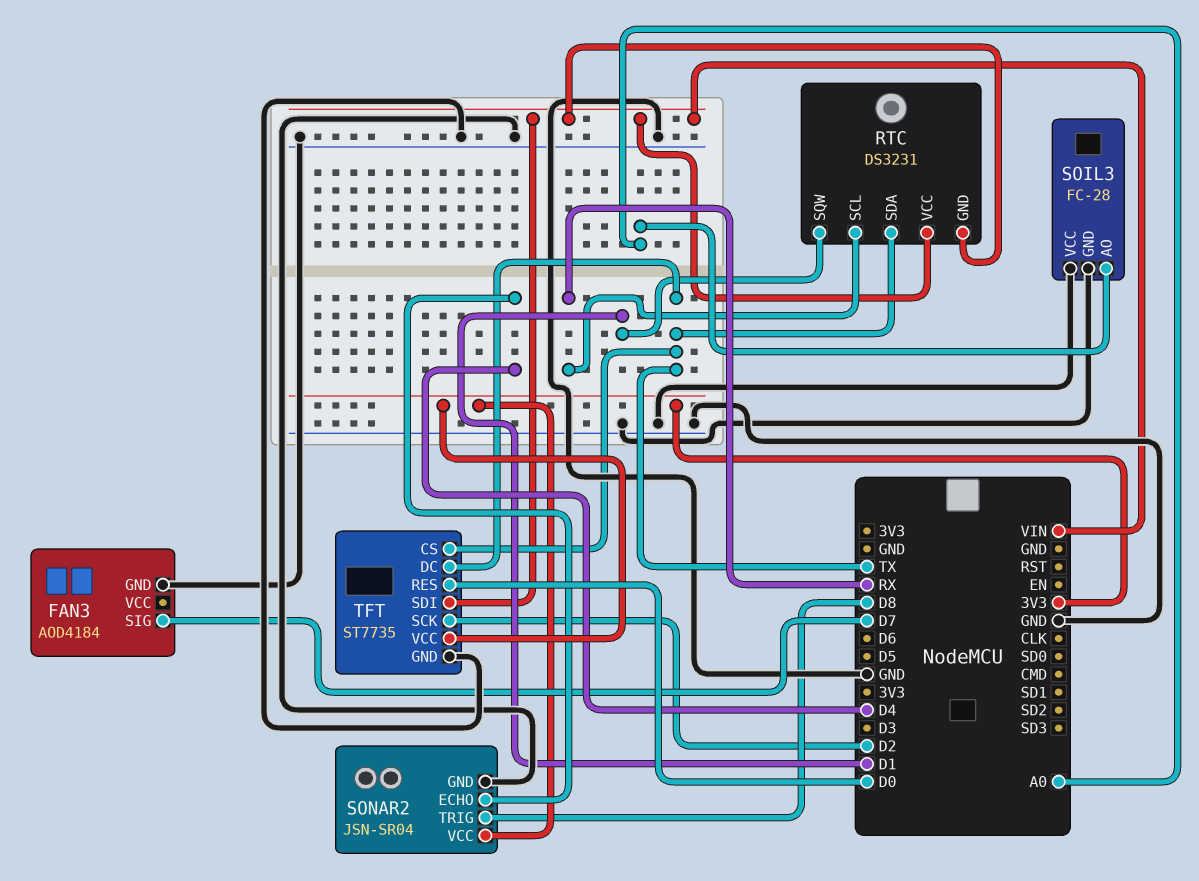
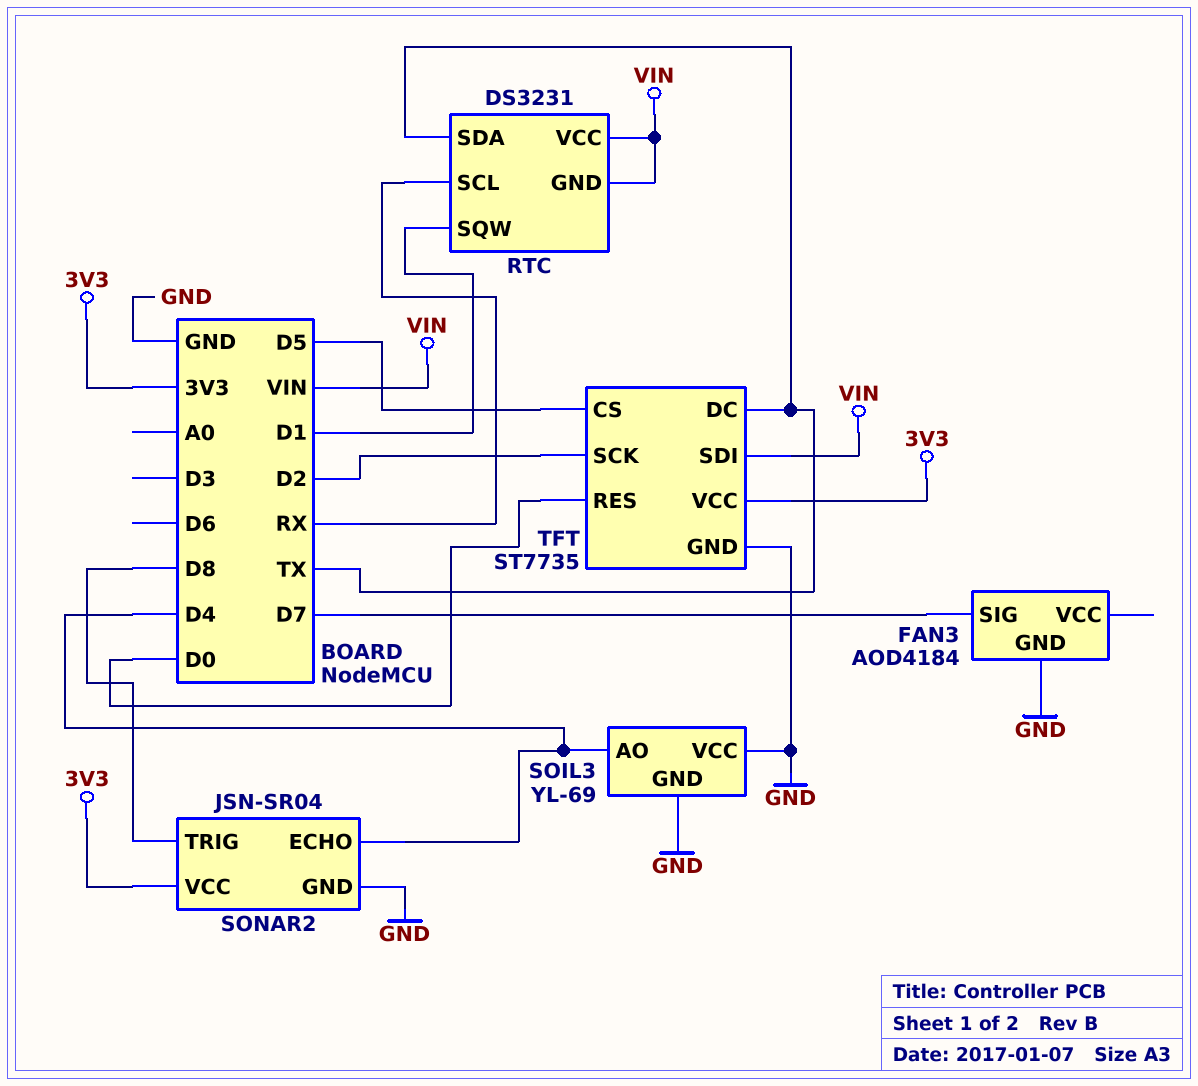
SOIL3: FC-28 -> YL-69
SOIL3 pin AO: A0 -> D4
TFT pin CS: TX -> D5

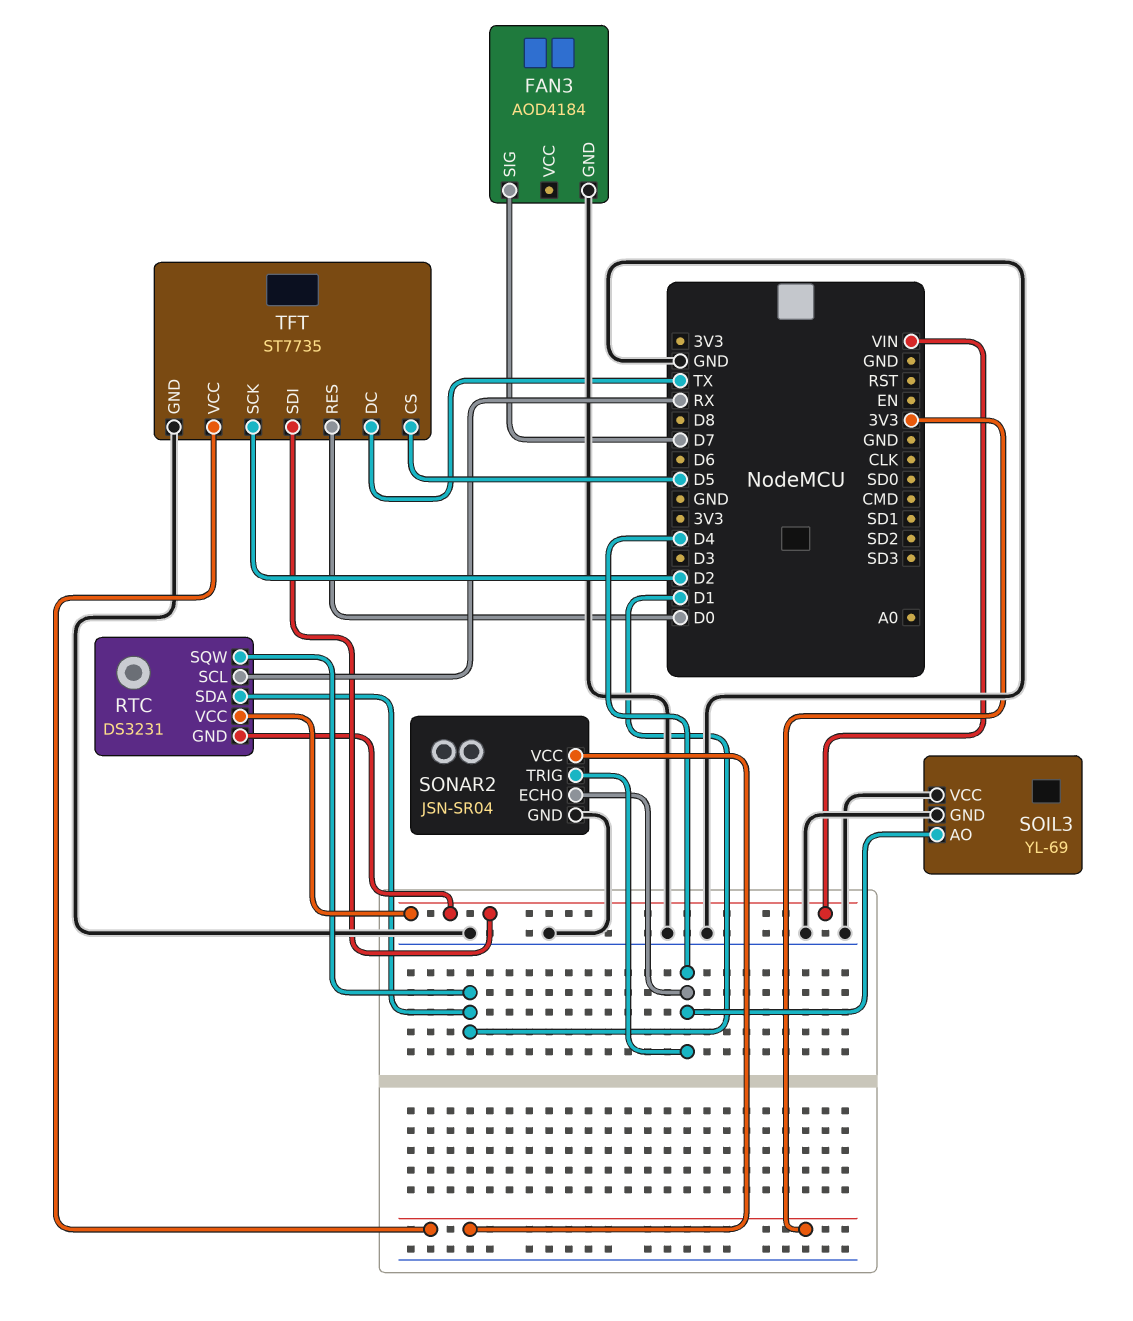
RTC pin SDA: TX -> D1
SONAR2 pin TRIG: D8 -> D4

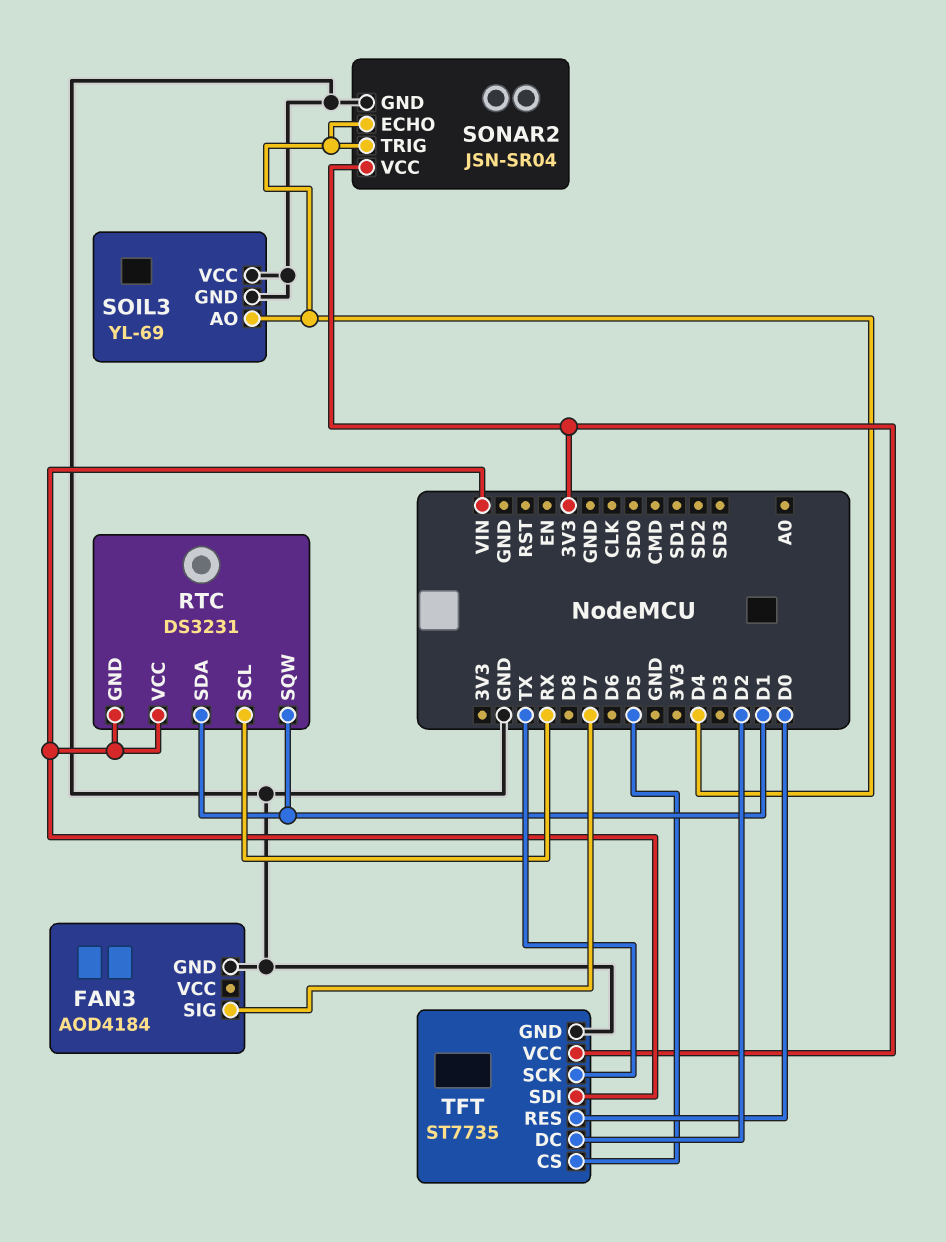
TFT pin DC: TX -> D2
TFT pin SCK: D2 -> TX

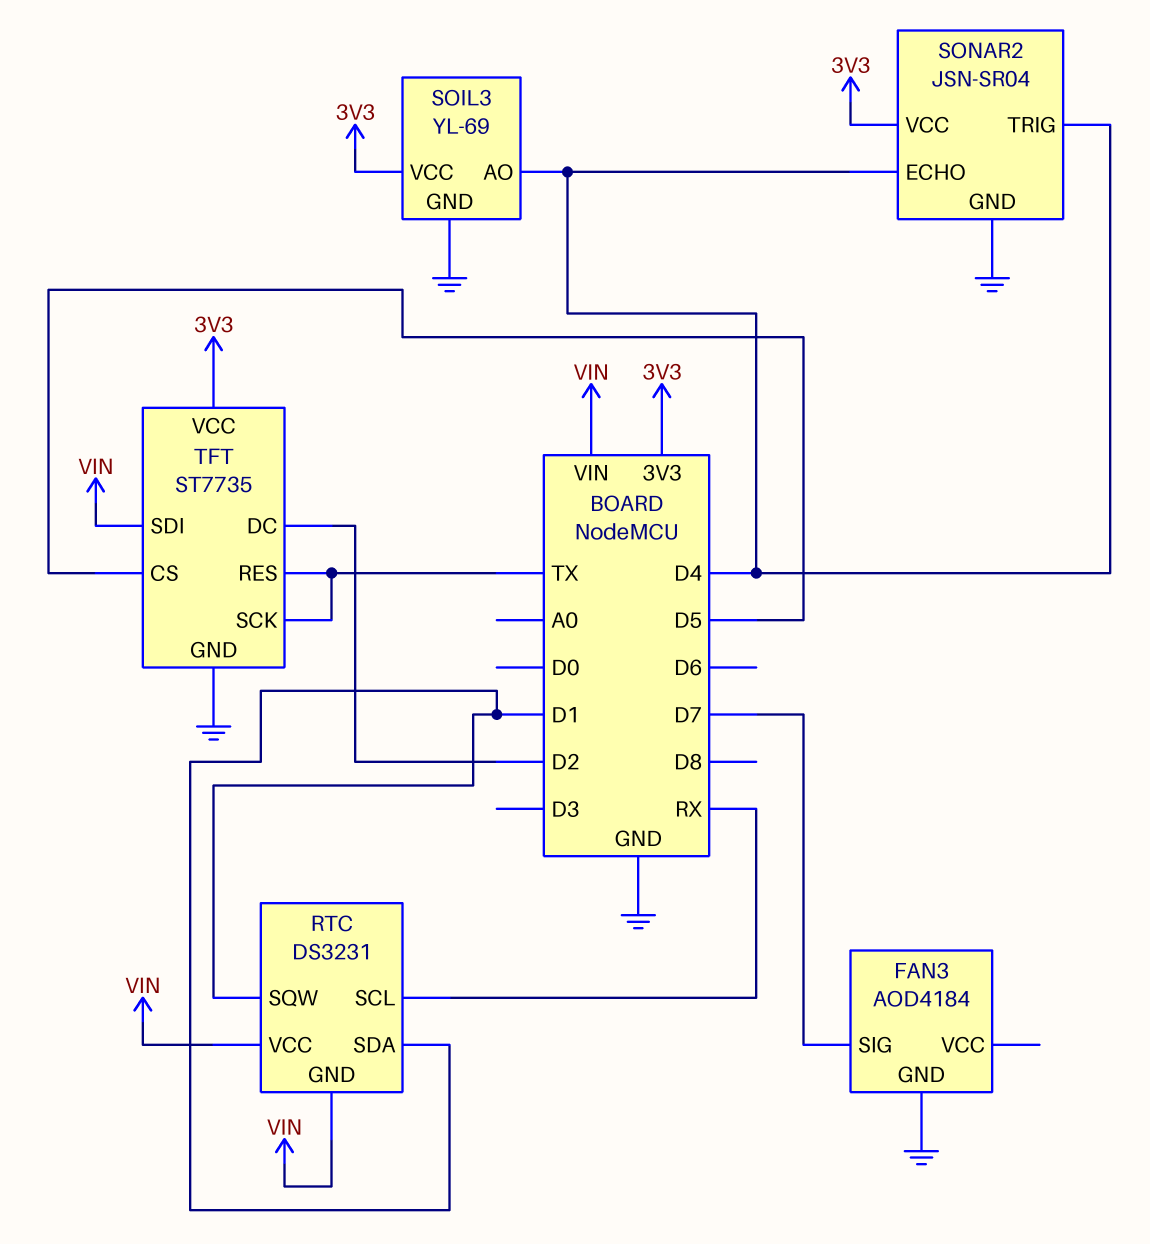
SOIL3 pin VCC: GND -> 3V3
TFT pin RES: D0 -> TX

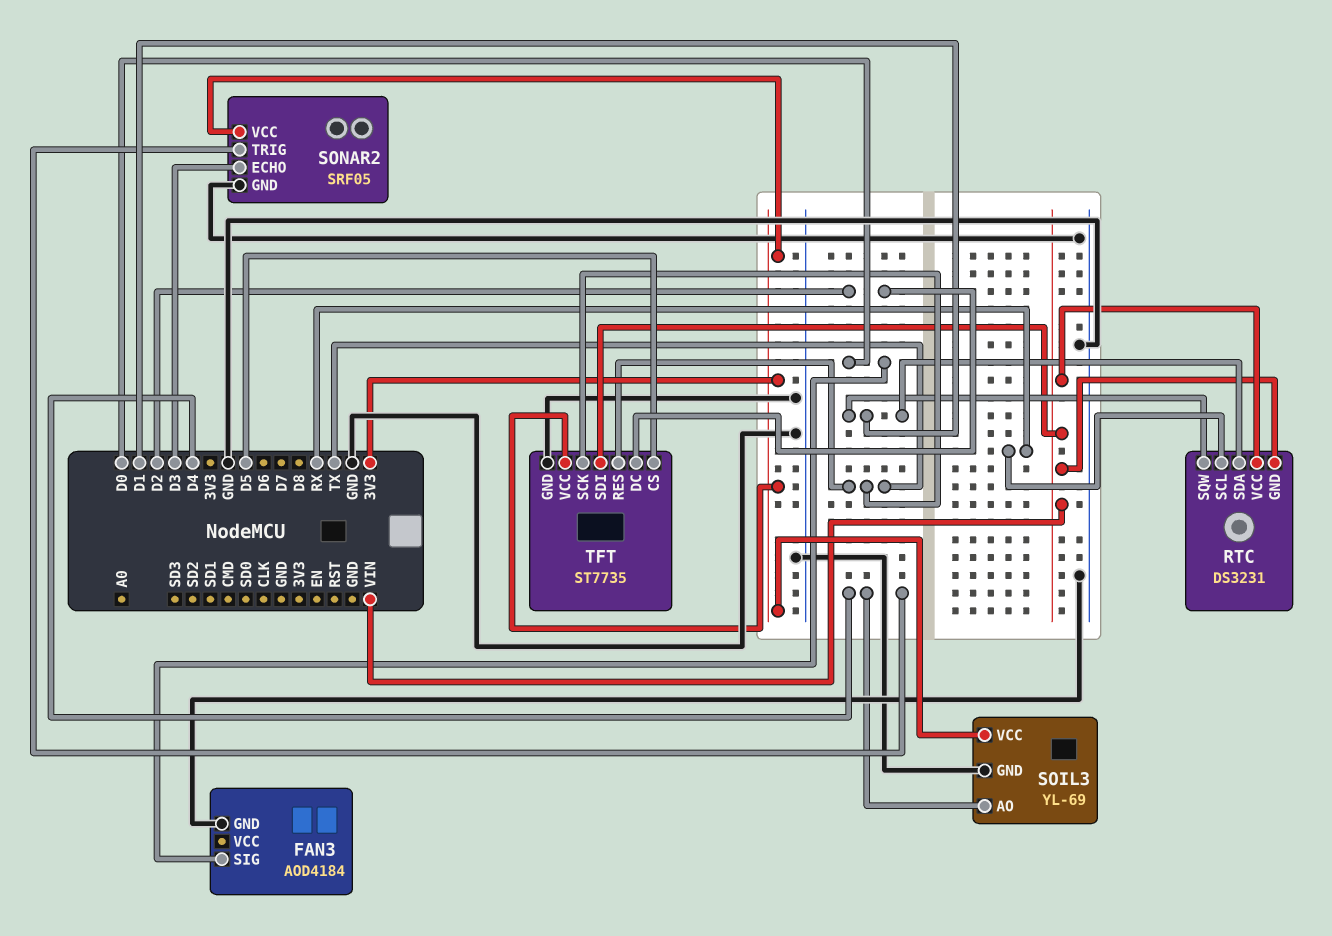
FAN3 pin SIG: D7 -> D0
SONAR2: JSN-SR04 -> SRF05
SONAR2 pin ECHO: D4 -> D3

